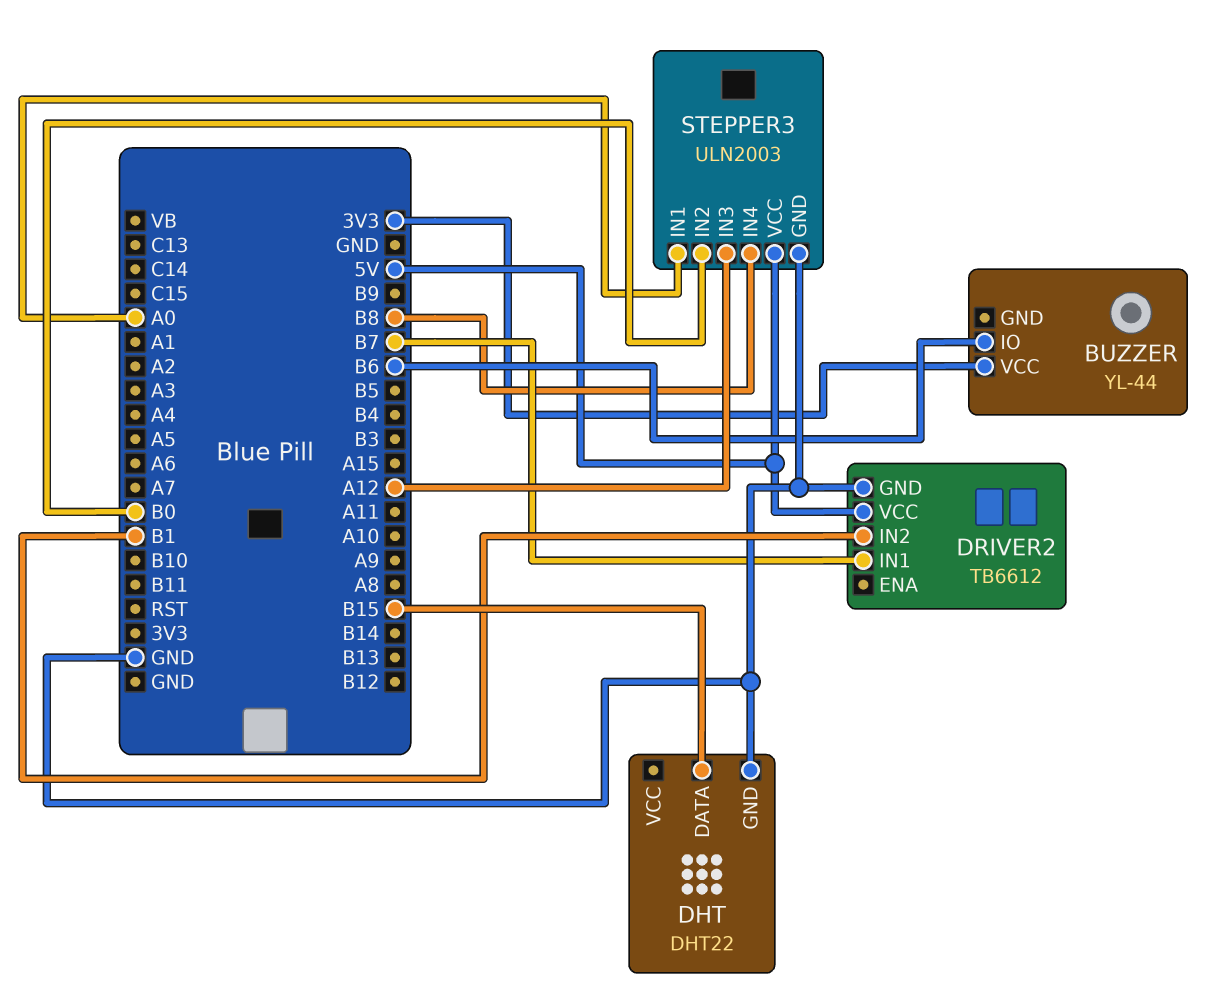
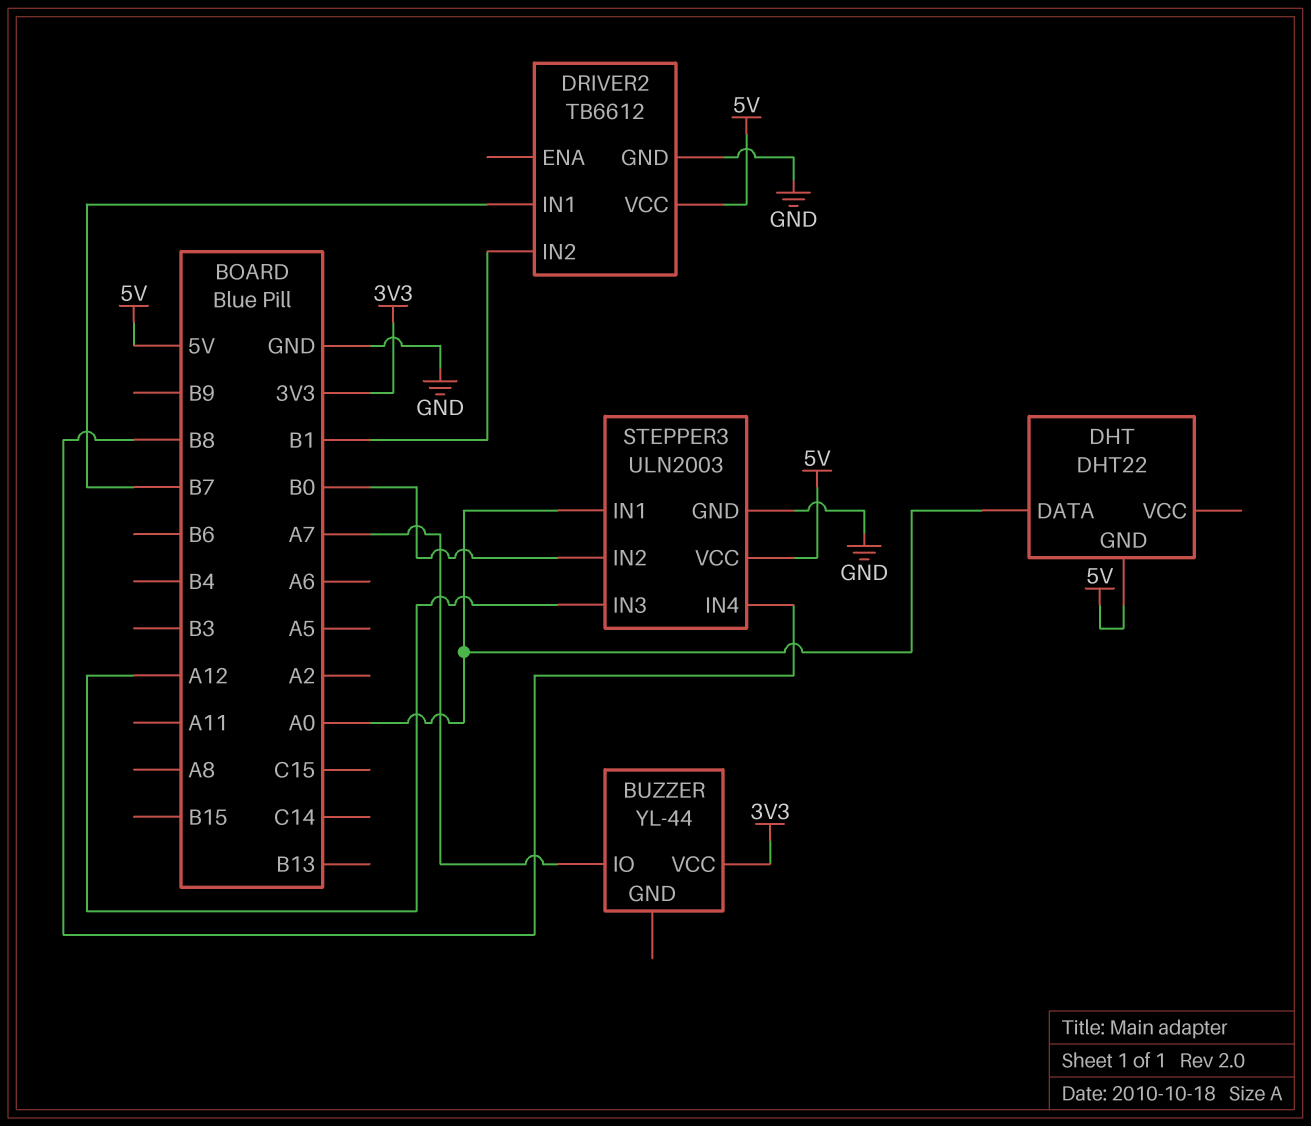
BUZZER pin IO: B6 -> A7
DHT pin DATA: B15 -> A0
DHT pin GND: GND -> 5V

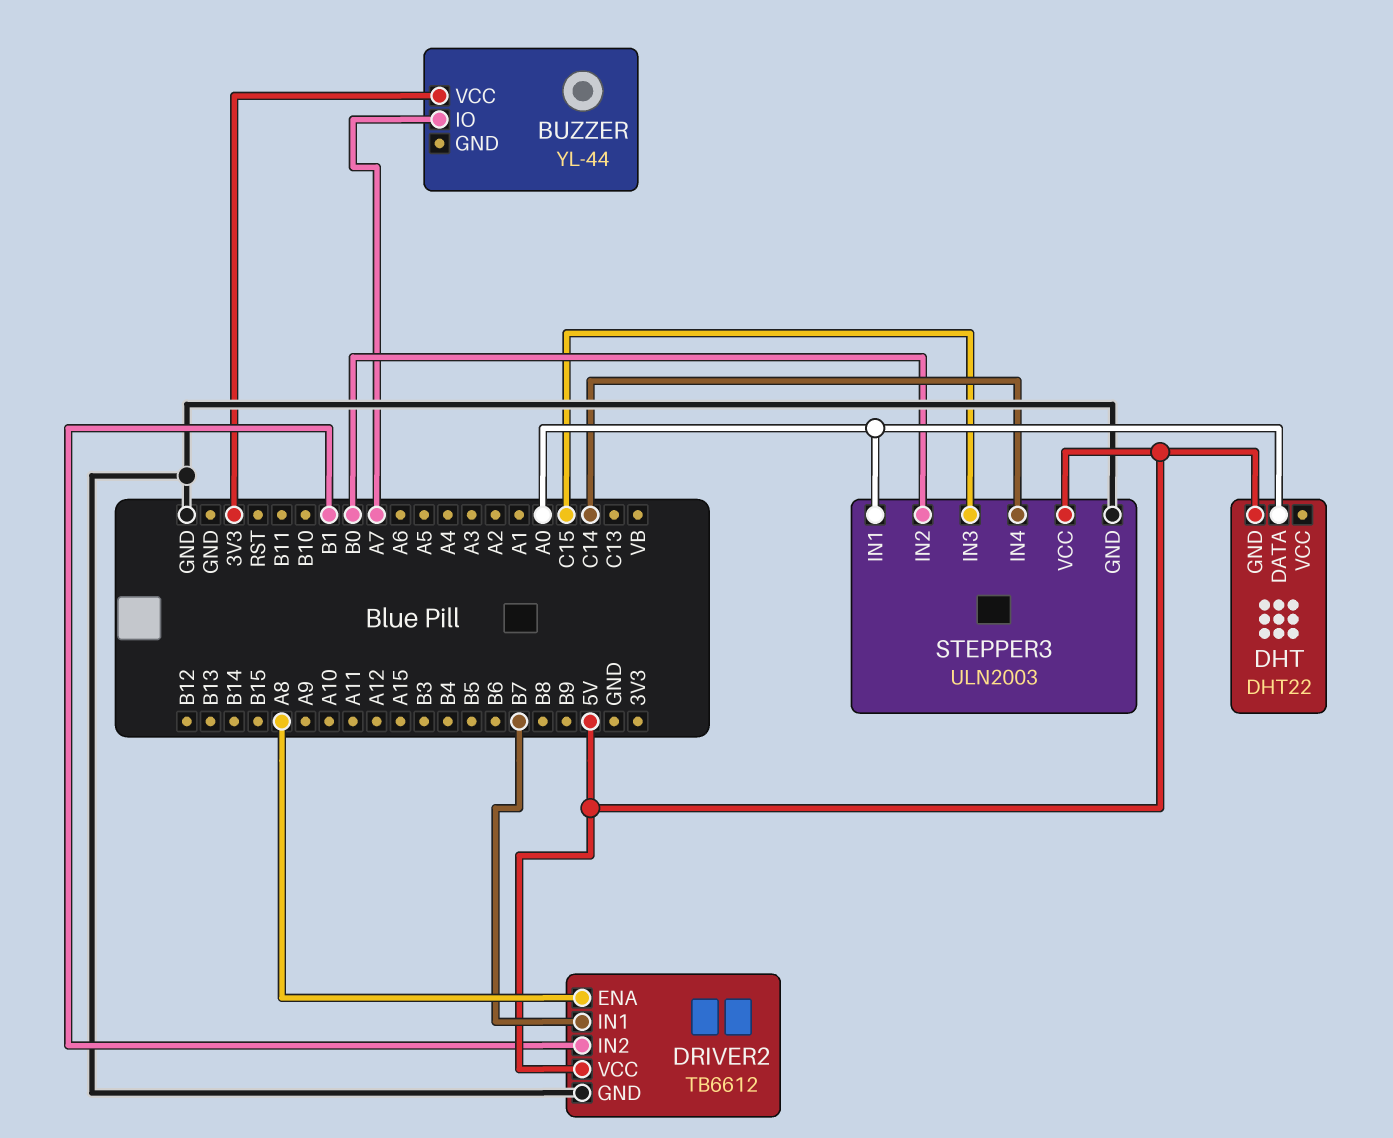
DRIVER2 pin ENA: none -> A8
STEPPER3 pin IN3: A12 -> C15
STEPPER3 pin IN4: B8 -> C14

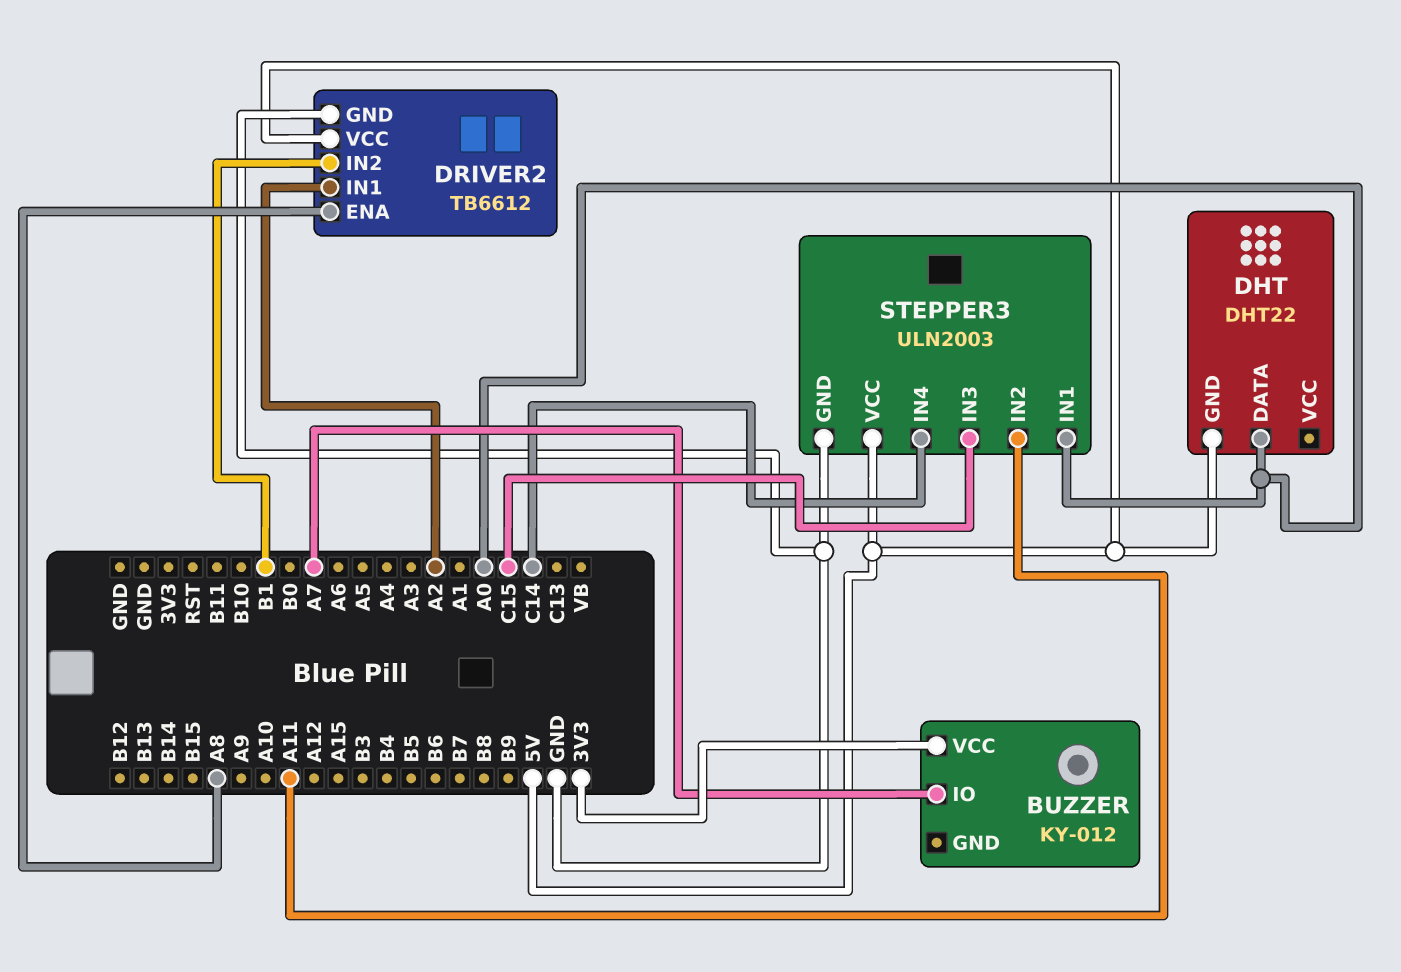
BUZZER: YL-44 -> KY-012
DRIVER2 pin IN1: B7 -> A2
STEPPER3 pin IN2: B0 -> A11

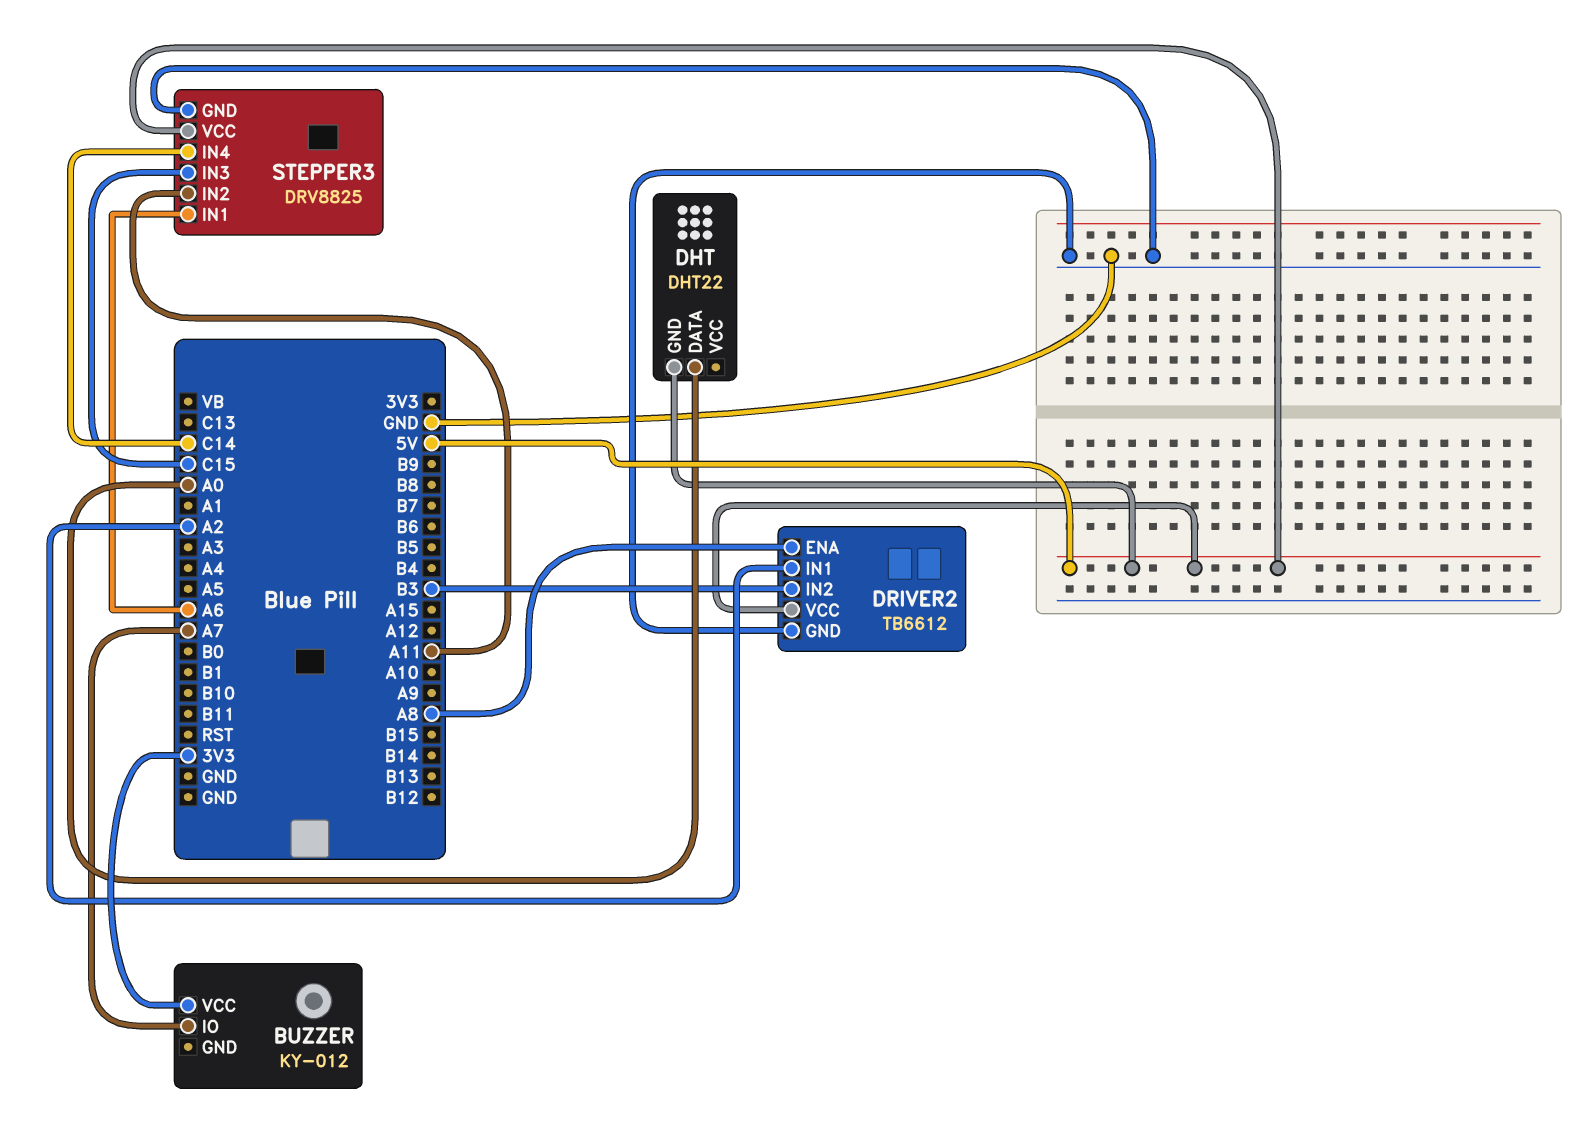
DRIVER2 pin IN2: B1 -> B3
STEPPER3: ULN2003 -> DRV8825
STEPPER3 pin IN1: A0 -> A6

